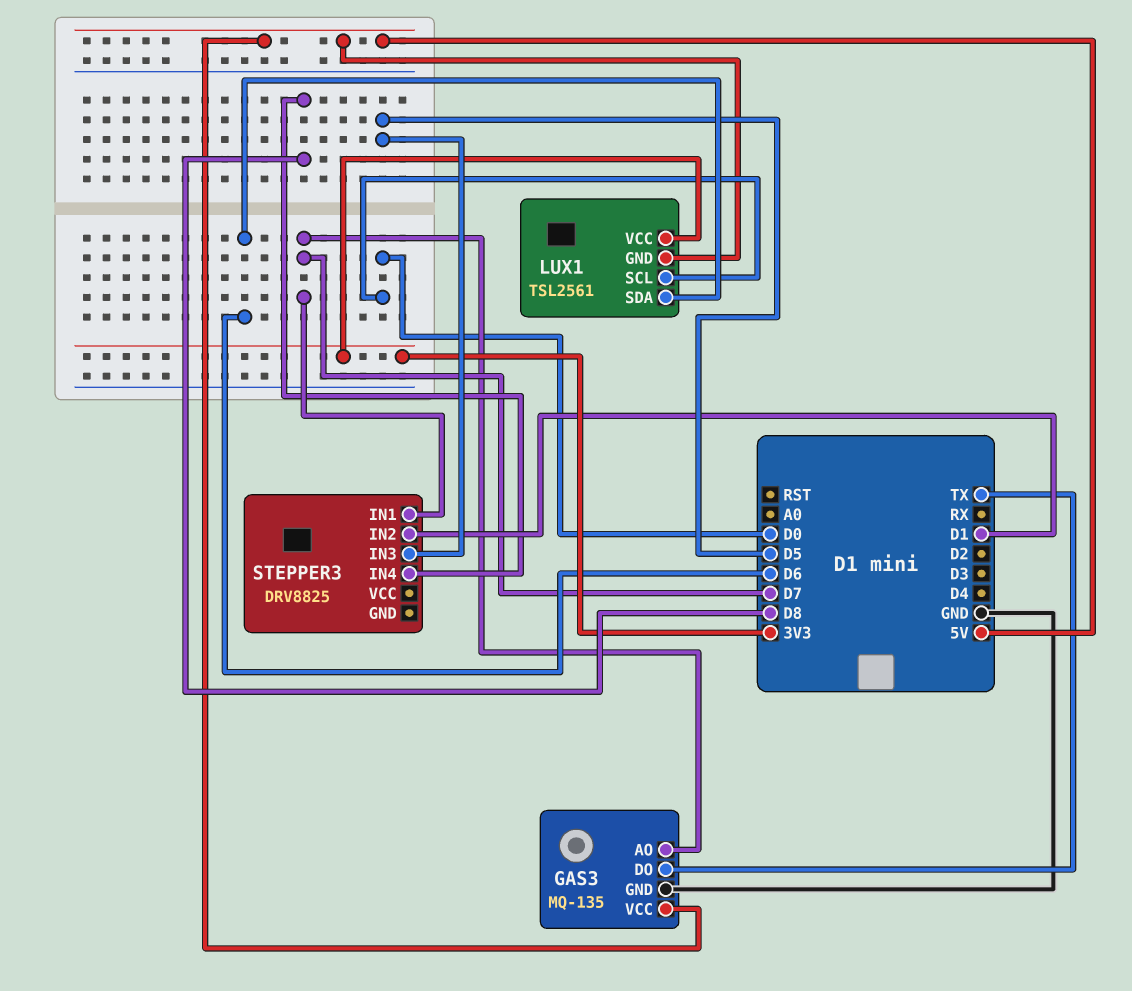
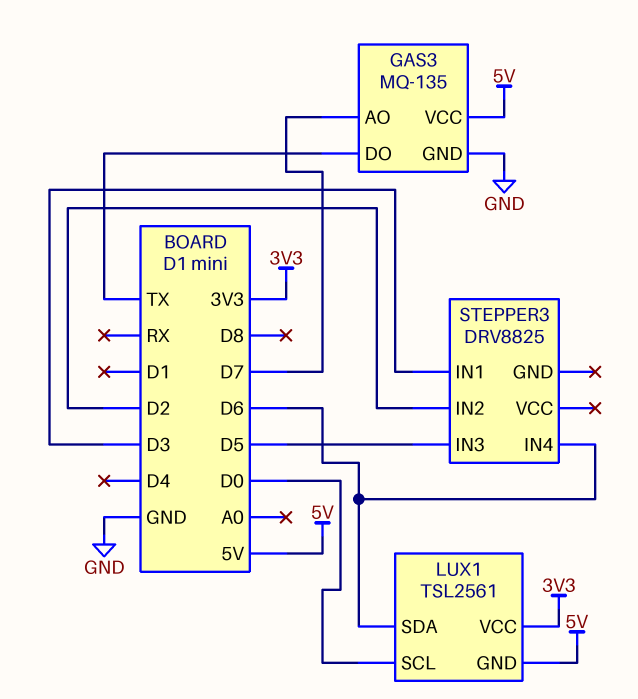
STEPPER3 pin IN1: D7 -> D3
STEPPER3 pin IN2: D1 -> D2
STEPPER3 pin IN4: D8 -> D6

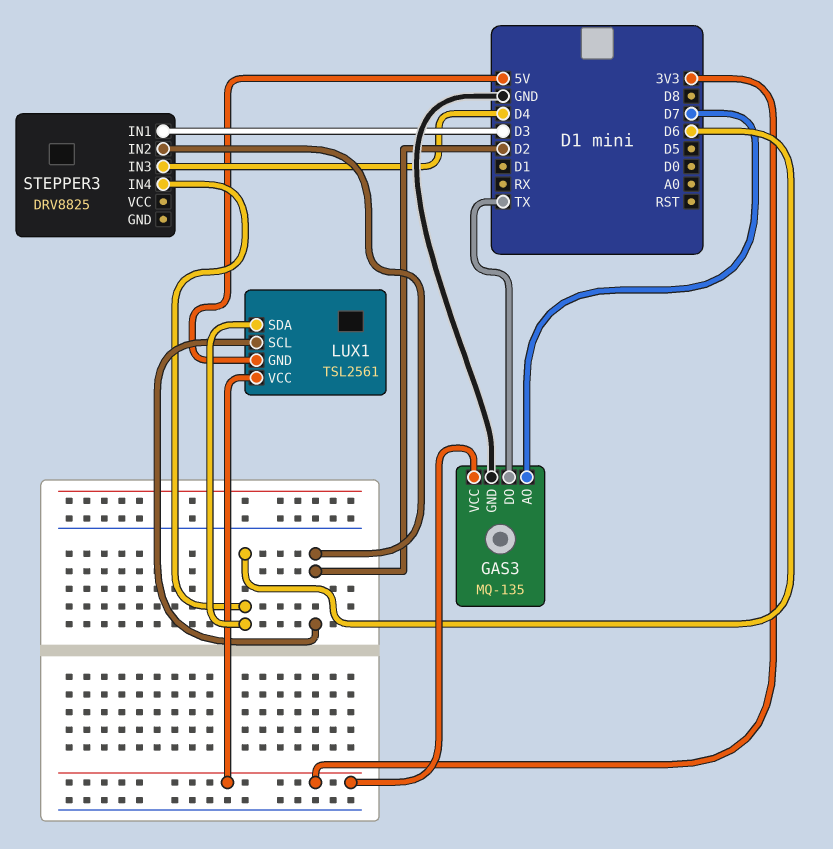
GAS3 pin VCC: 5V -> 3V3
LUX1 pin SCL: D0 -> D2
STEPPER3 pin IN3: D5 -> D4

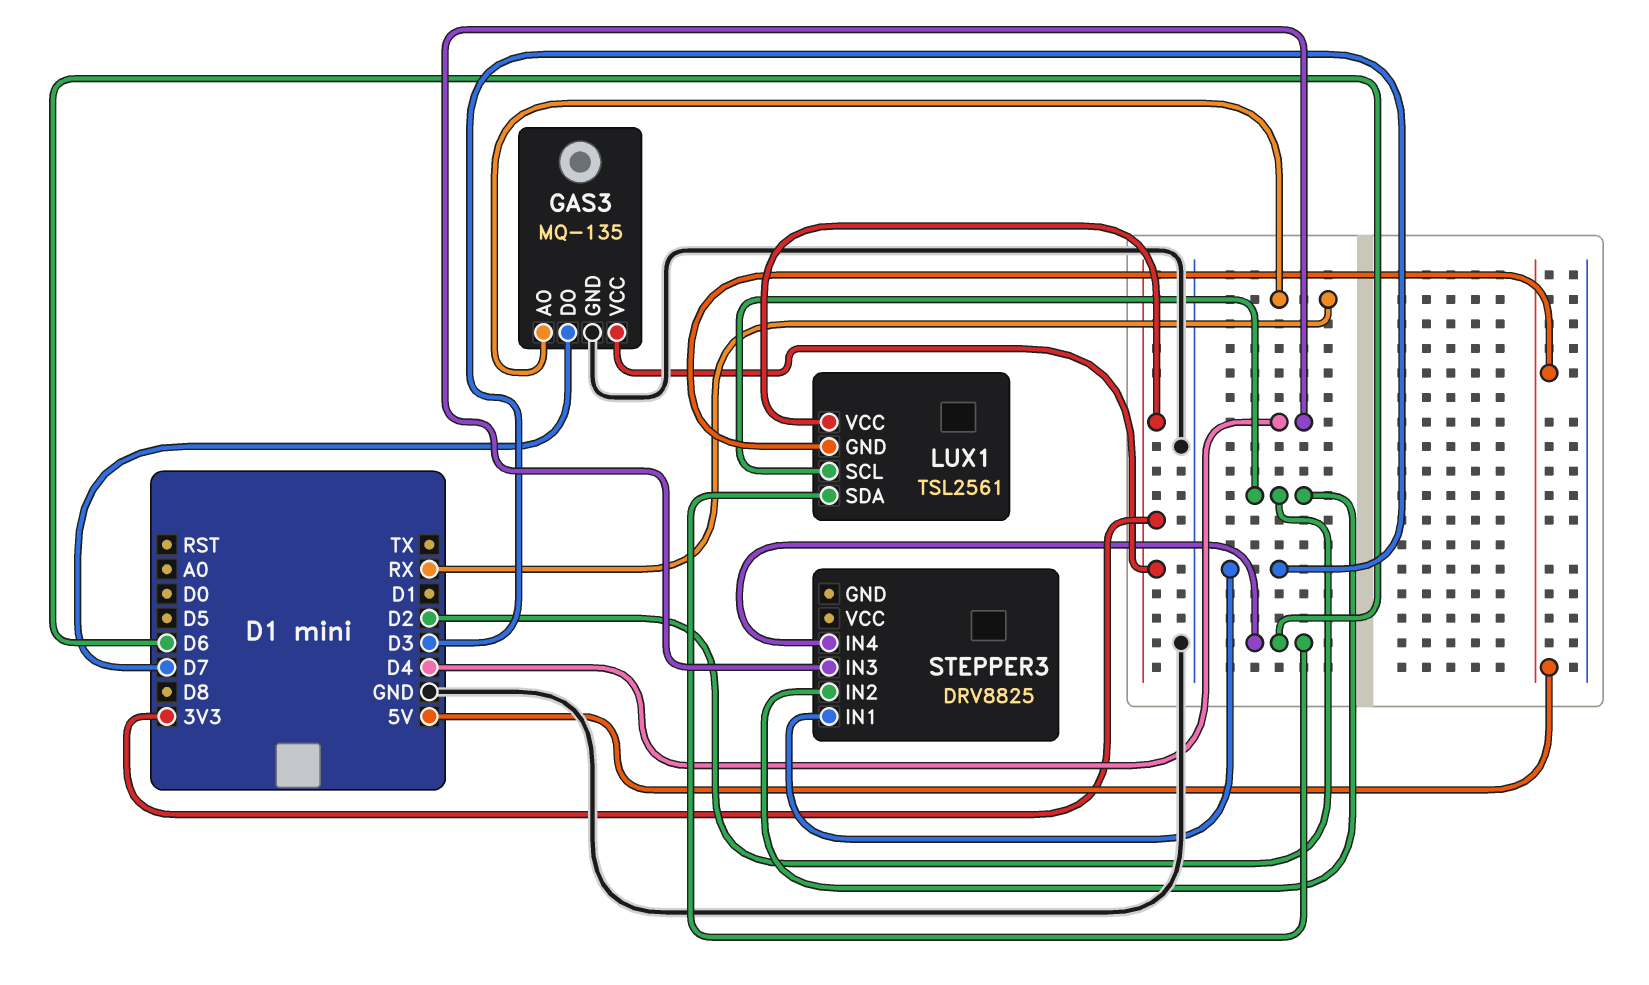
GAS3 pin AO: D7 -> RX
GAS3 pin DO: TX -> D7

